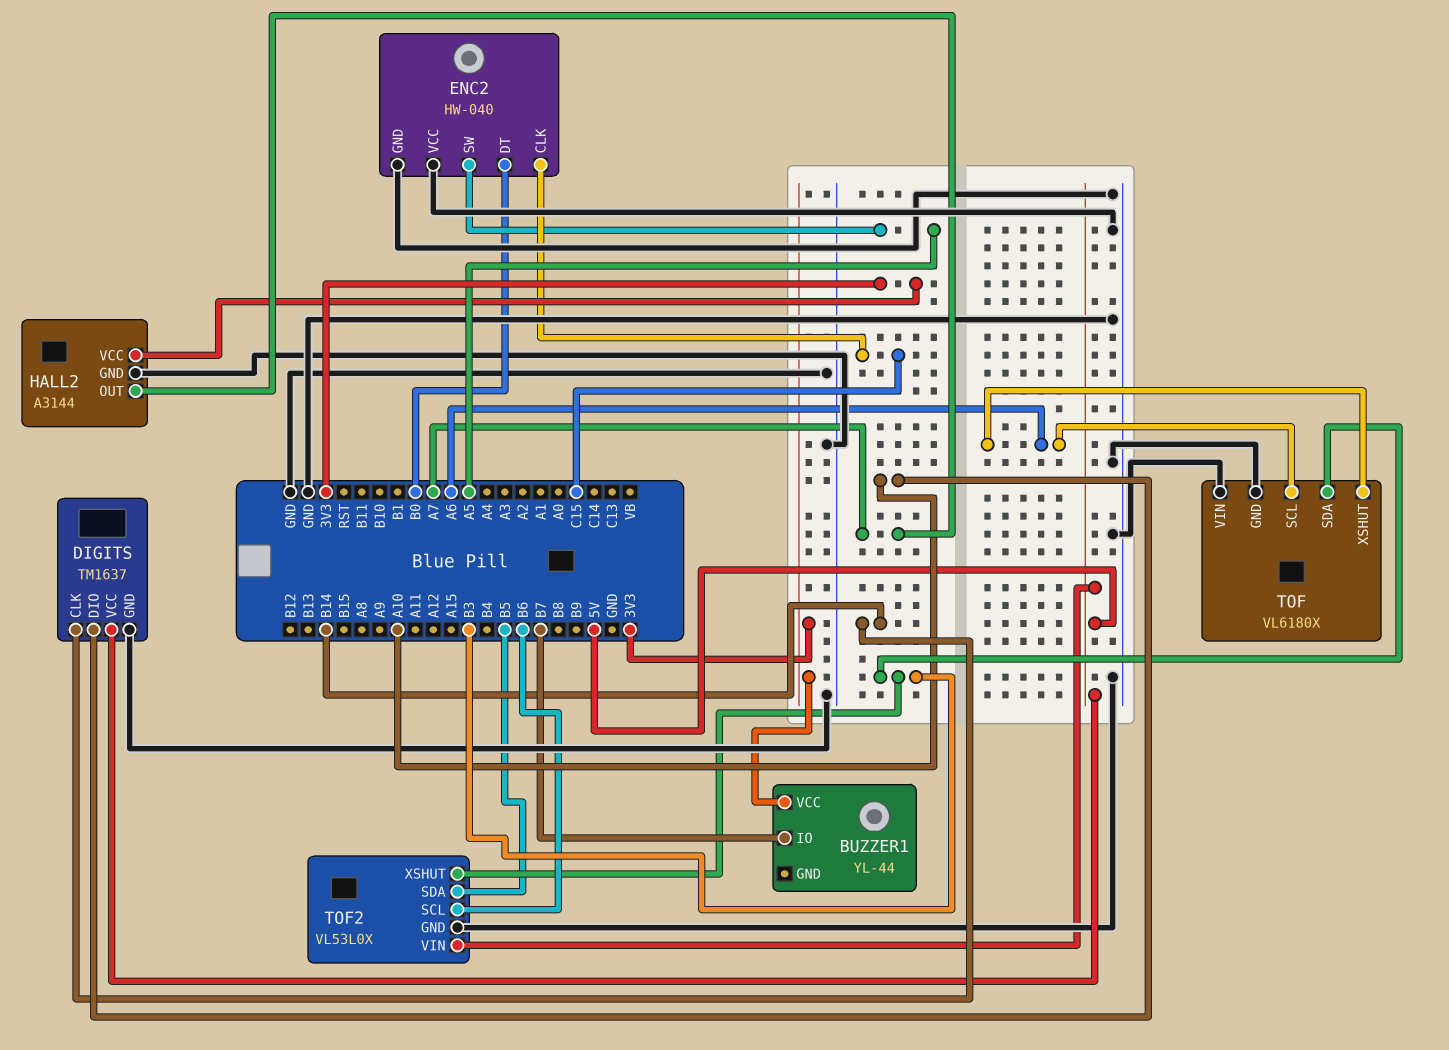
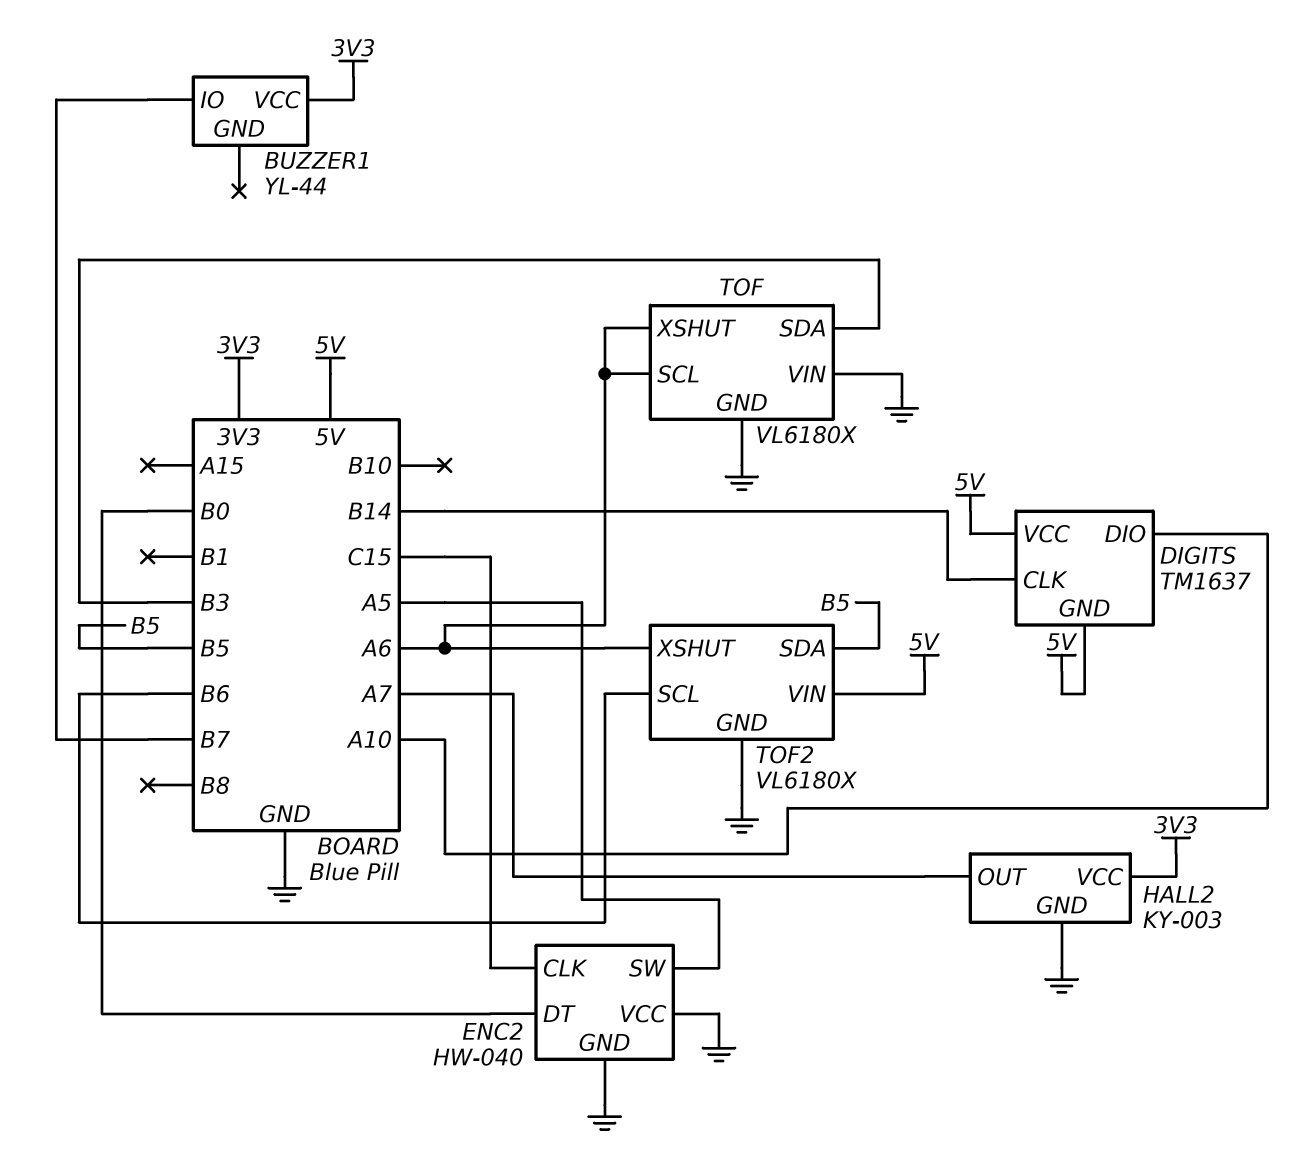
DIGITS pin GND: GND -> 5V
HALL2: A3144 -> KY-003
TOF2: VL53L0X -> VL6180X
TOF2 pin XSHUT: B3 -> A6

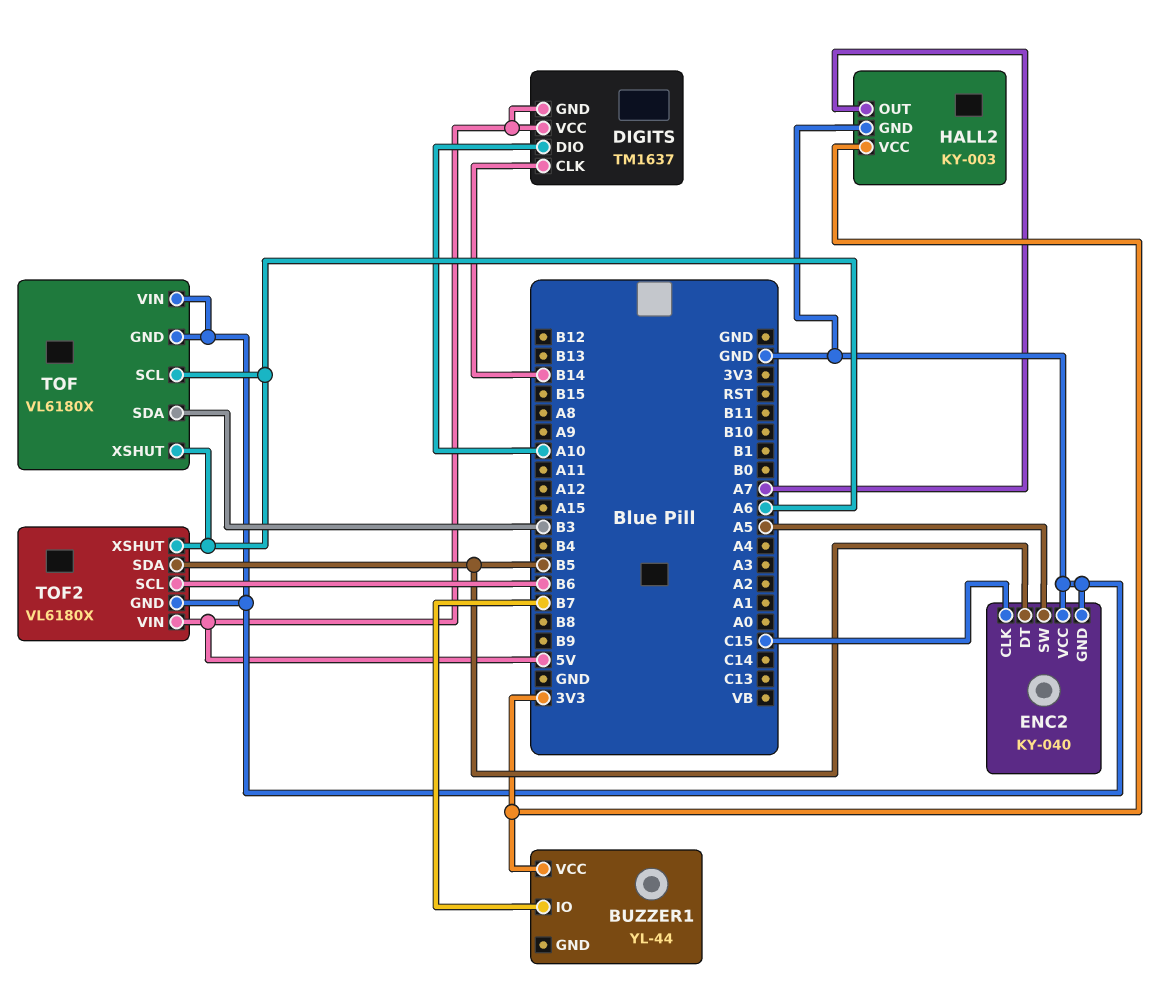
ENC2: HW-040 -> KY-040
ENC2 pin DT: B0 -> B5

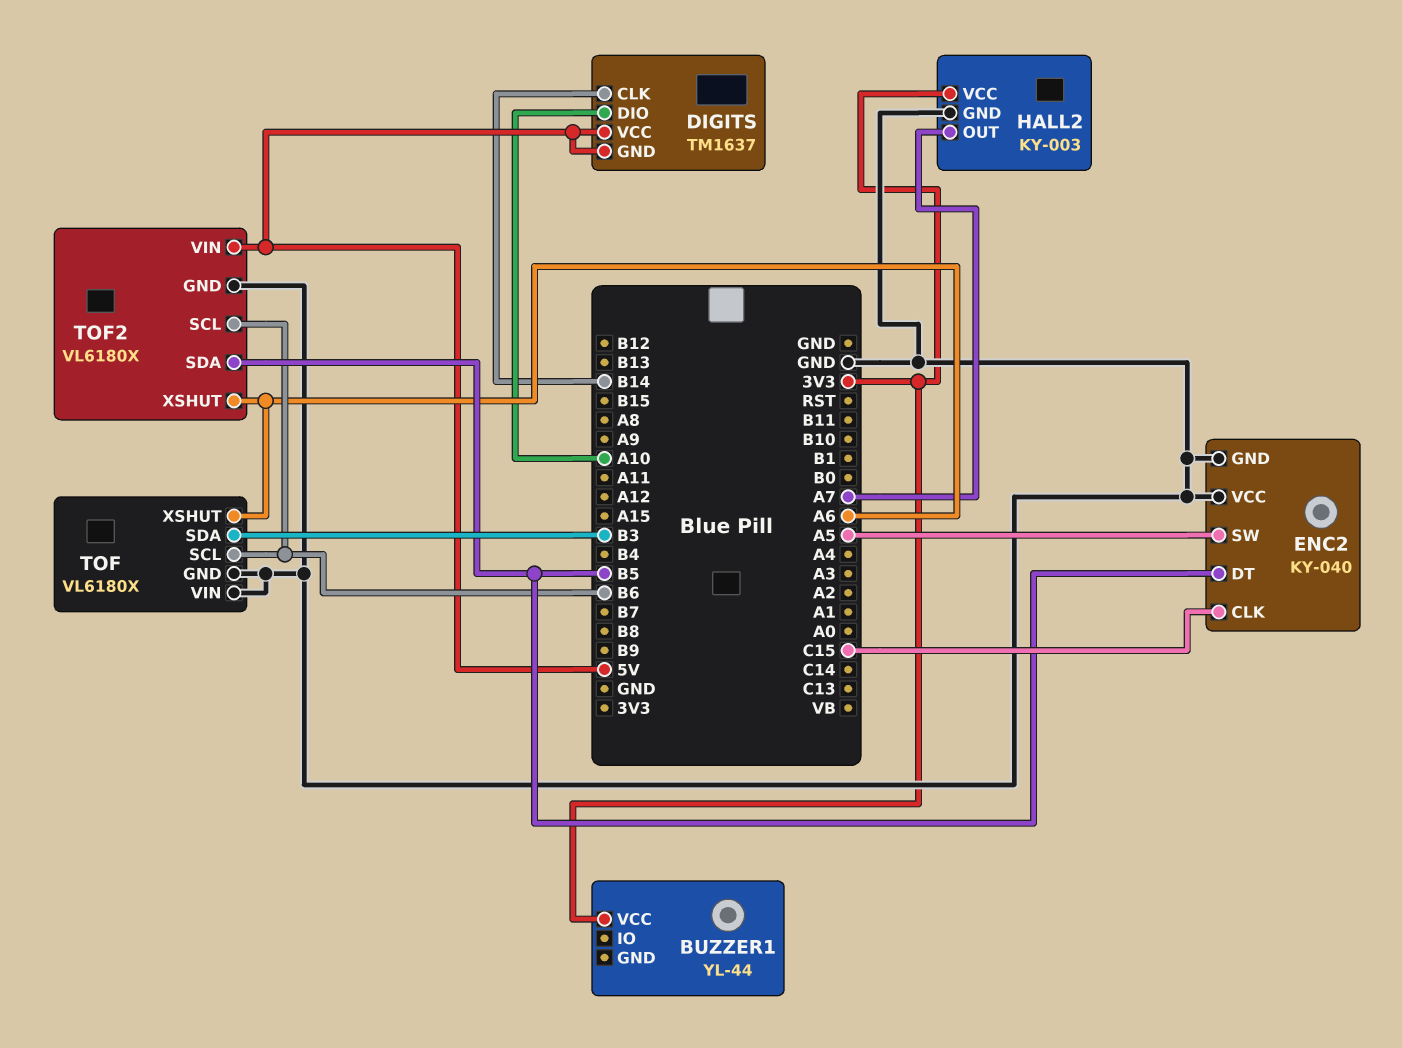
BUZZER1 pin IO: B7 -> none
TOF pin SCL: A6 -> B6

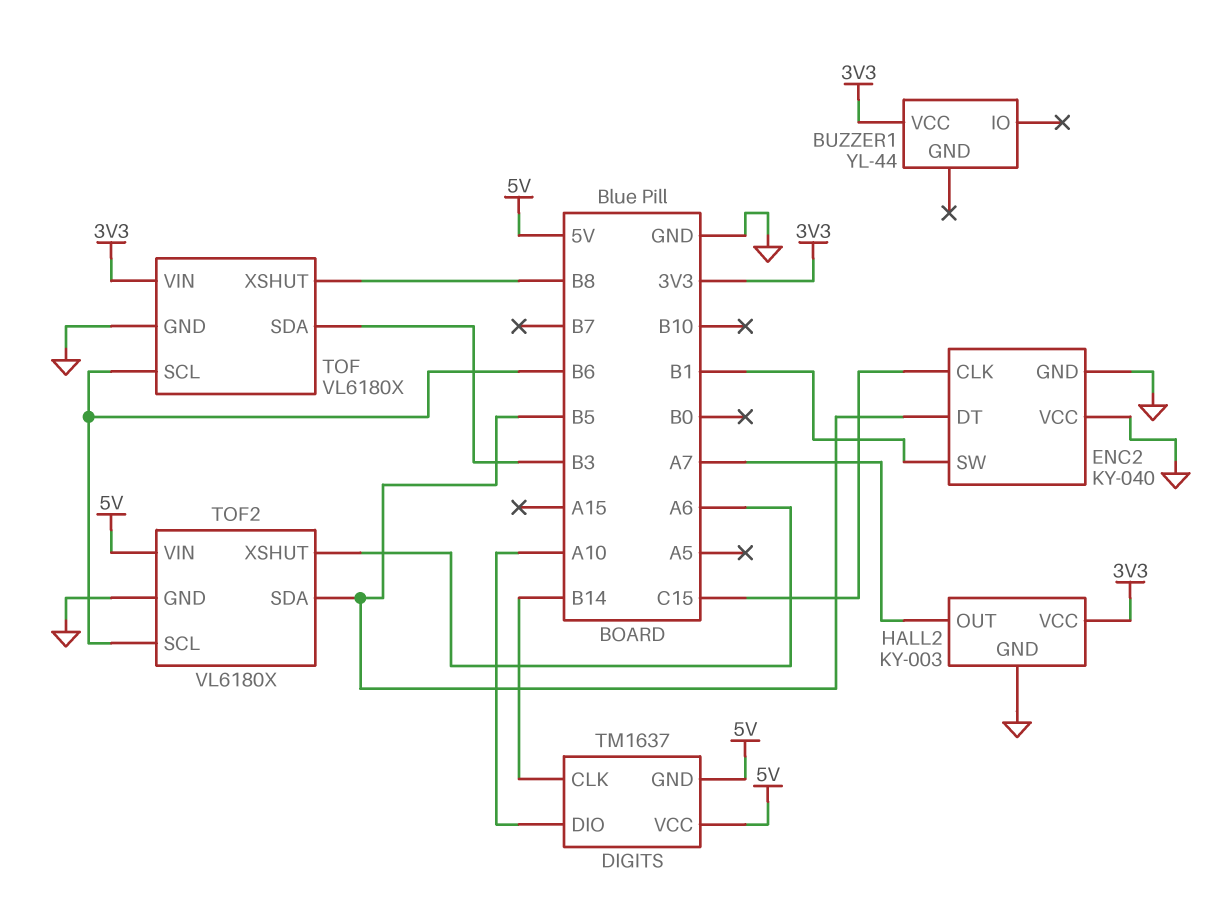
ENC2 pin SW: A5 -> B1
TOF pin VIN: GND -> 3V3
TOF pin XSHUT: A6 -> B8

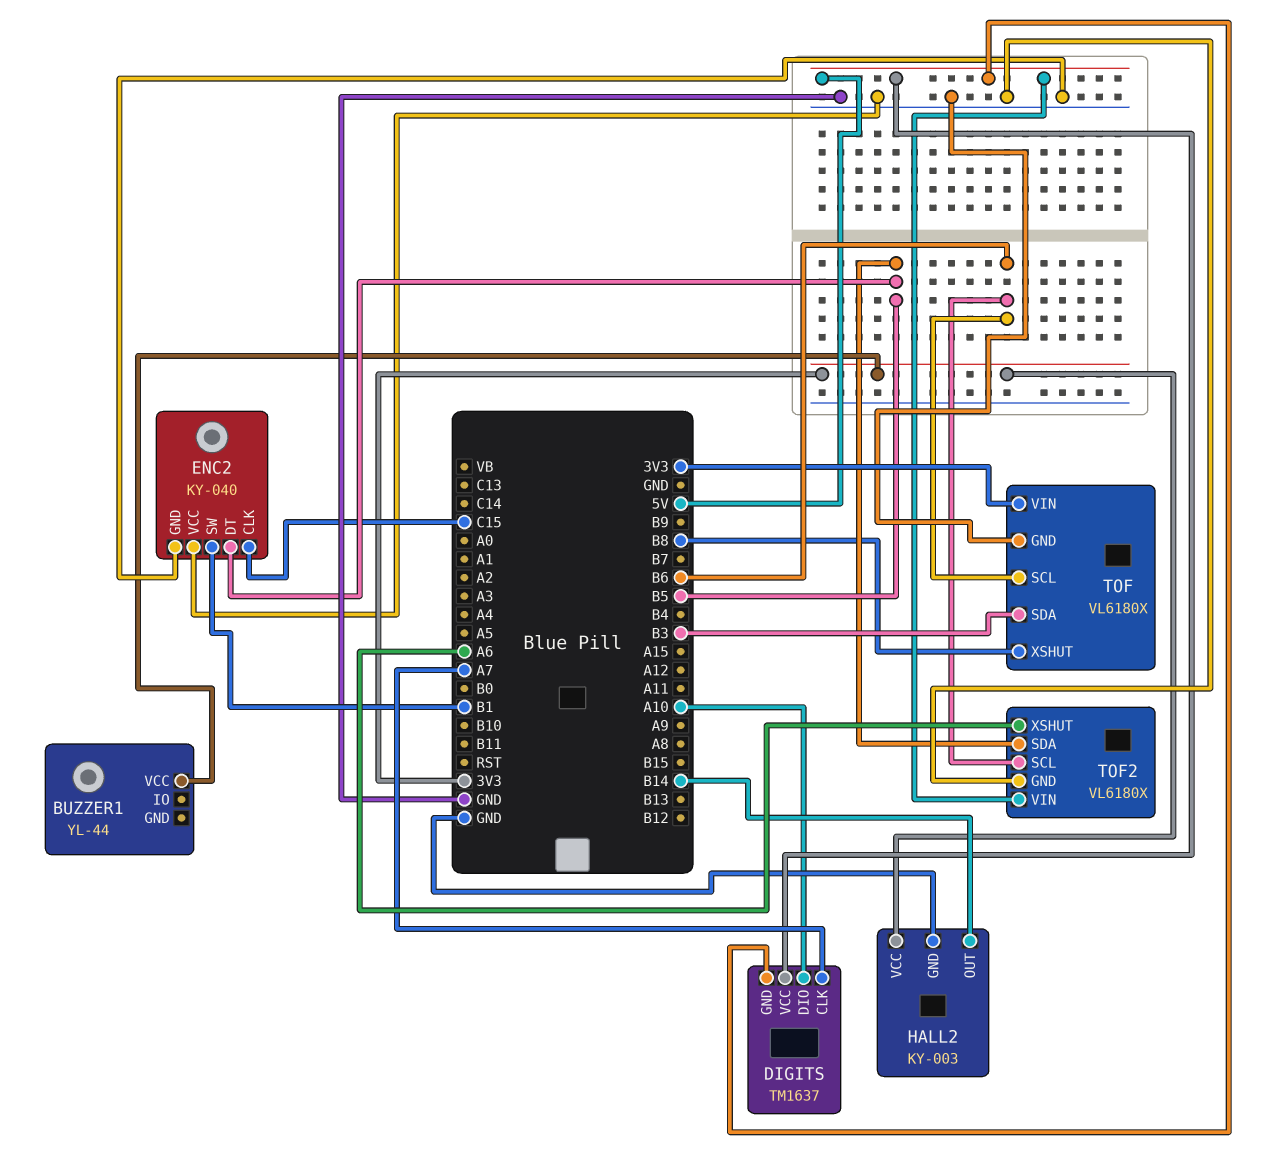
DIGITS pin CLK: B14 -> A7
HALL2 pin OUT: A7 -> B14

